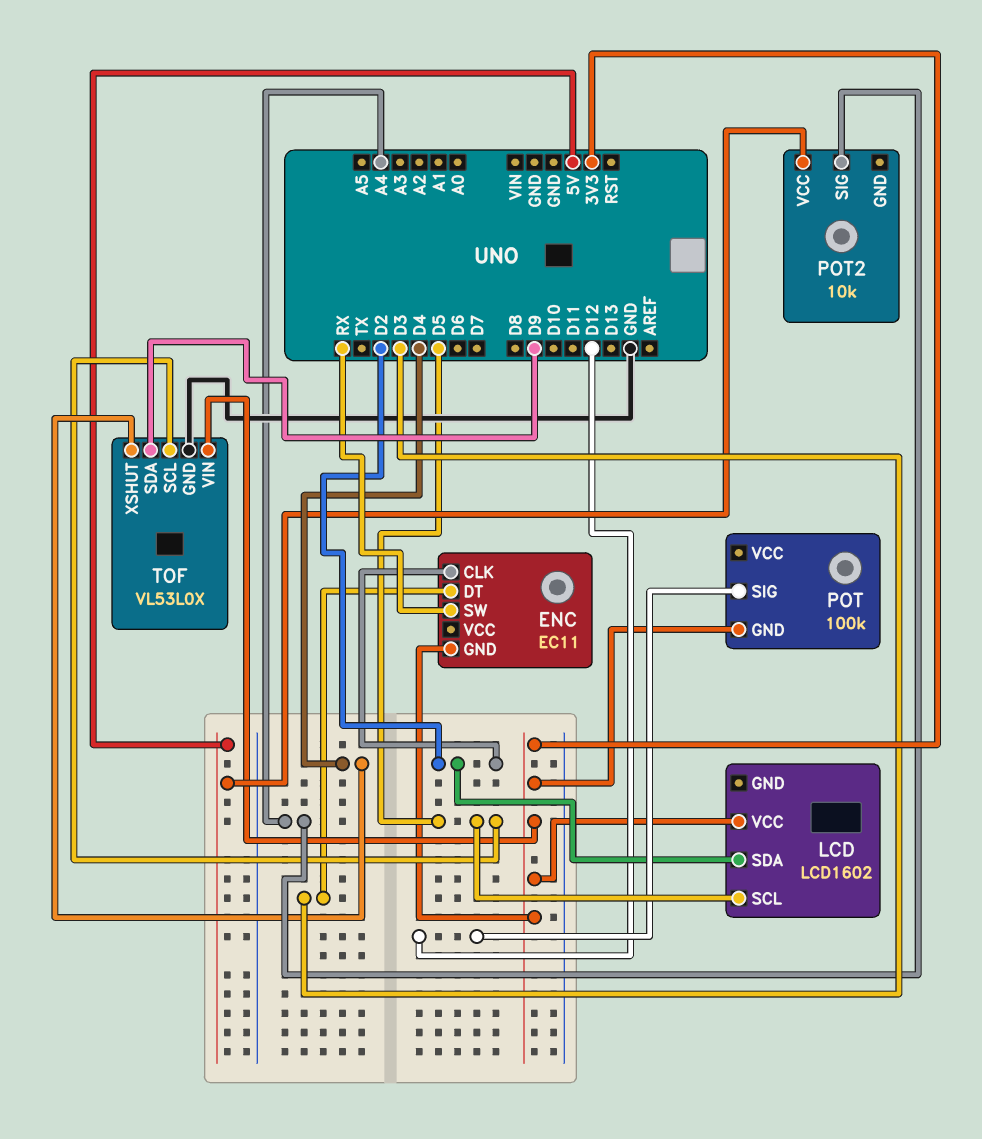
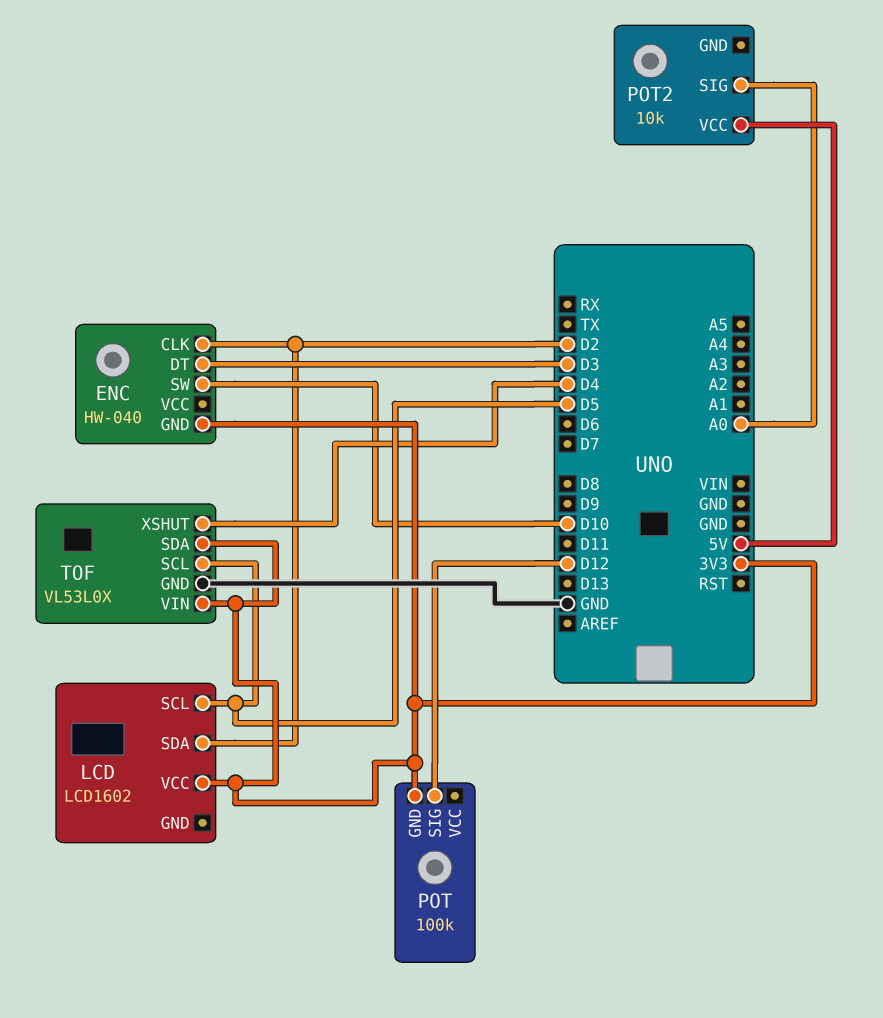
ENC: EC11 -> HW-040
ENC pin SW: RX -> D10
POT2 pin SIG: A4 -> A0
TOF pin SDA: D9 -> 3V3

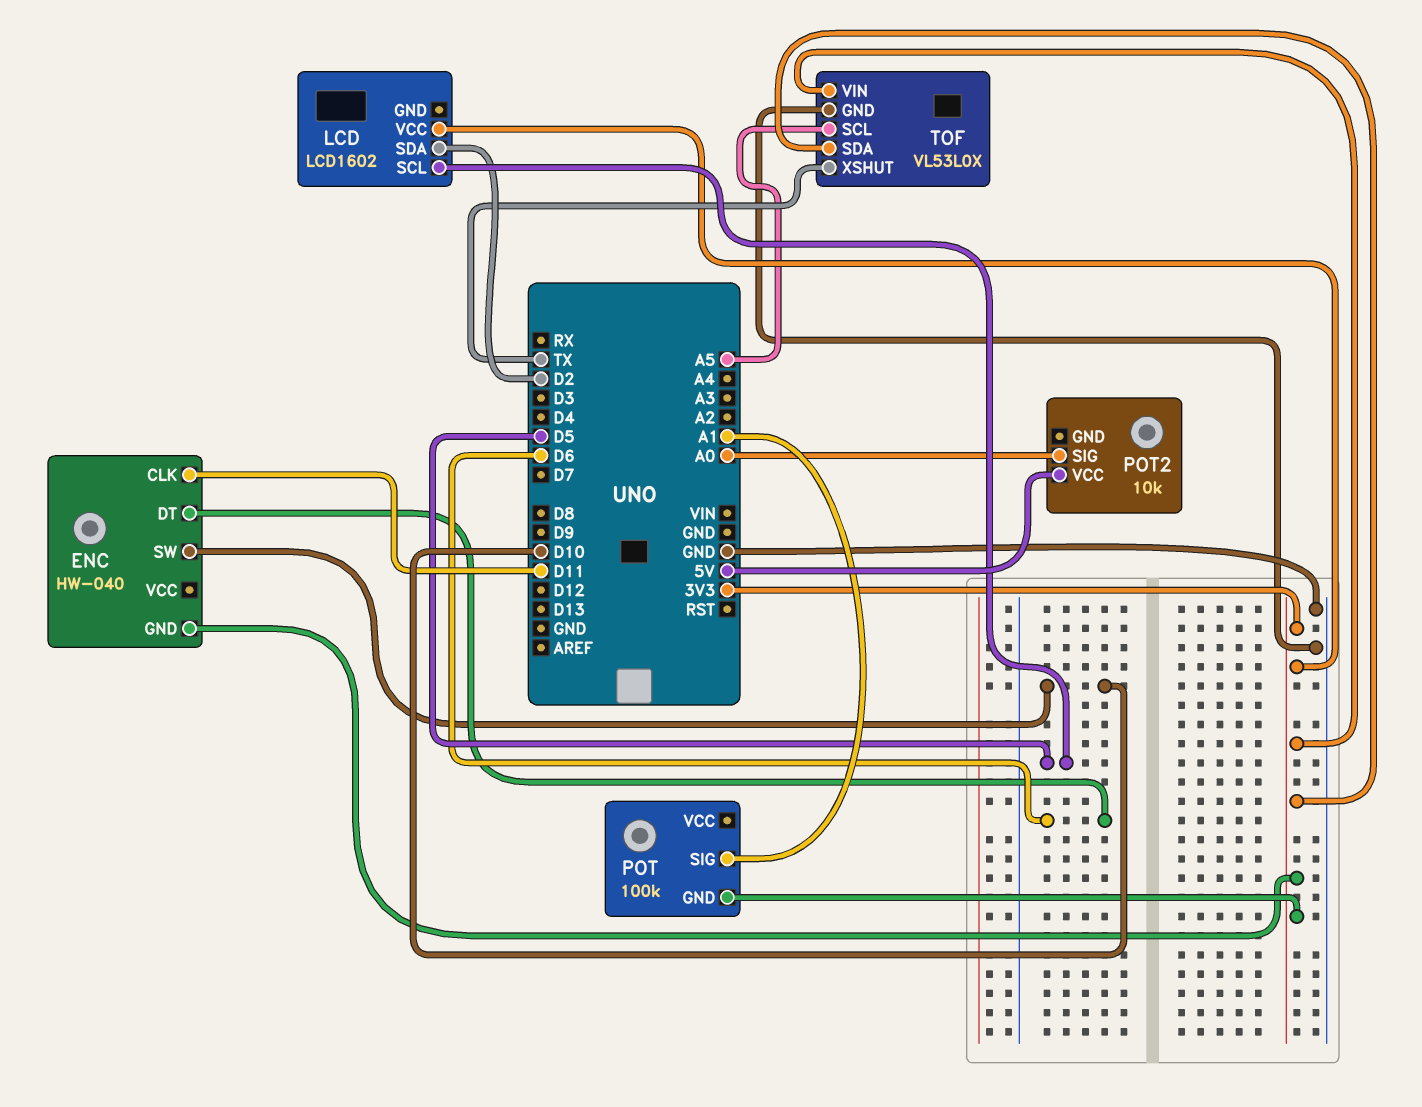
ENC pin CLK: D2 -> D11
ENC pin DT: D3 -> D6
POT pin SIG: D12 -> A1
TOF pin SCL: D5 -> A5
TOF pin XSHUT: D4 -> TX

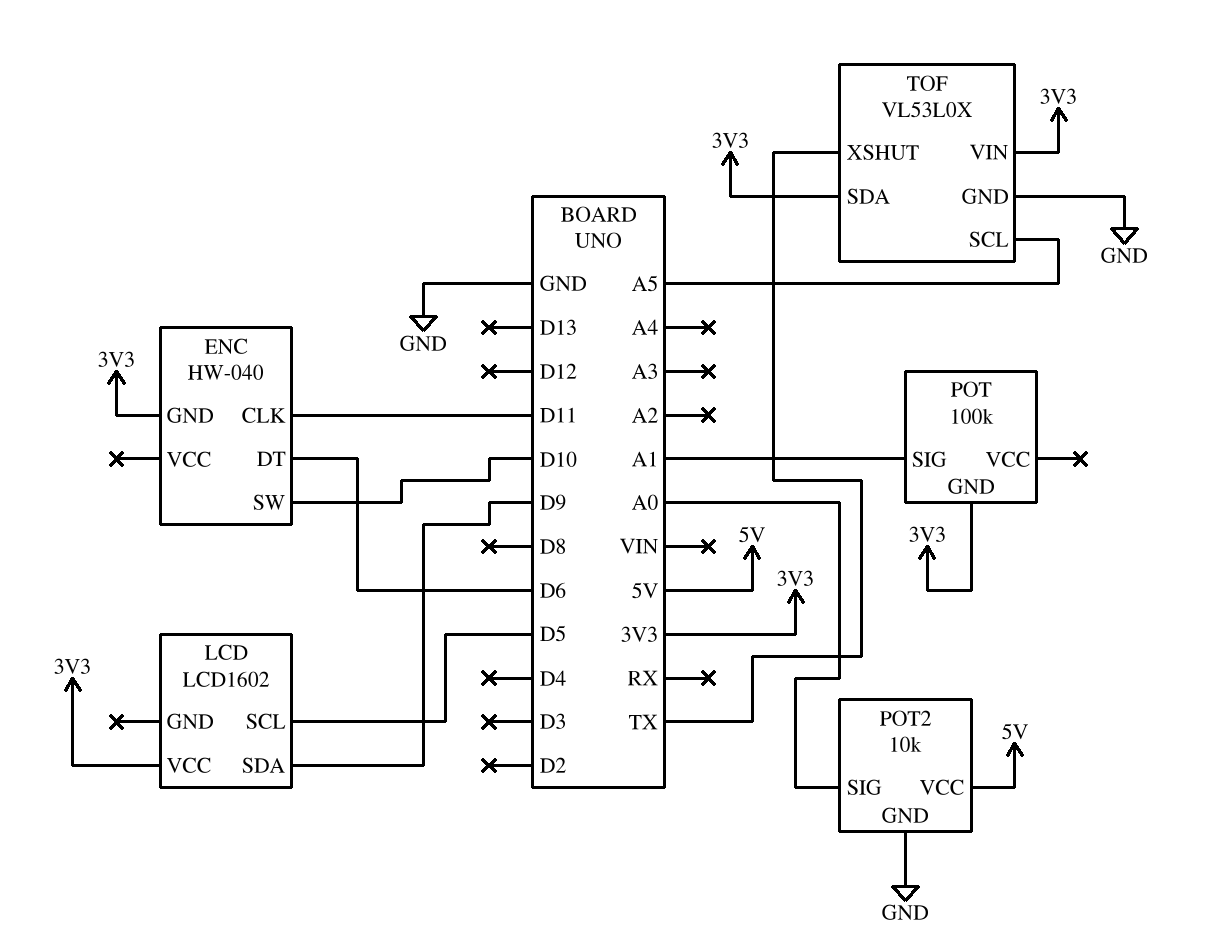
LCD pin SDA: D2 -> D9
POT2 pin GND: none -> GND

